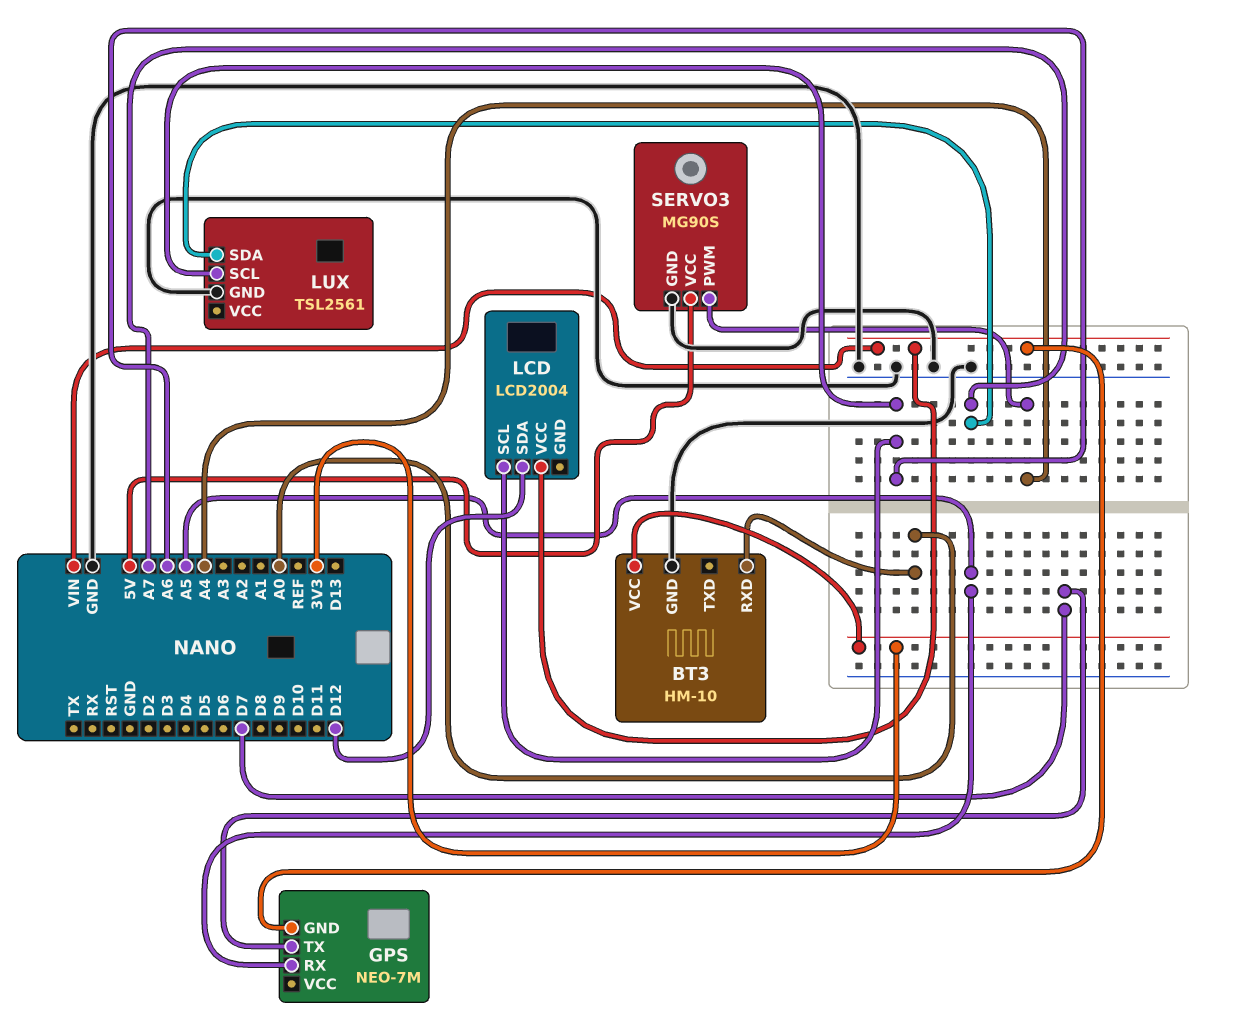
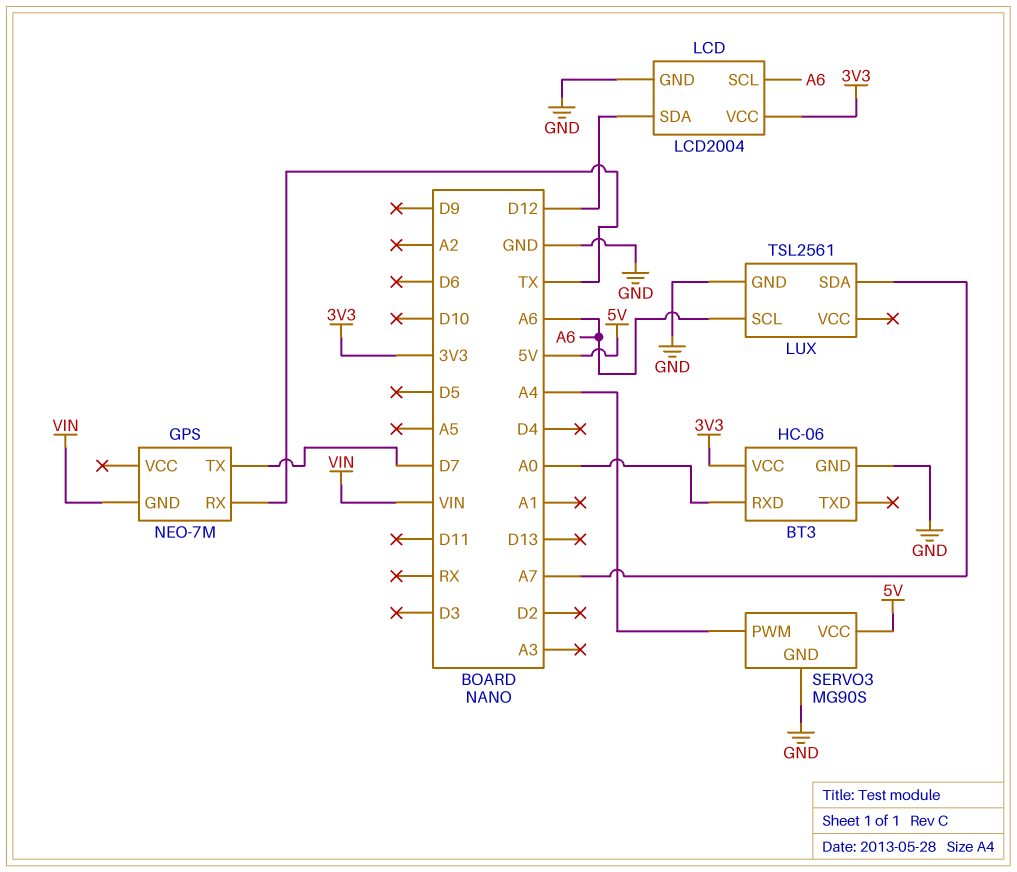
BT3: HM-10 -> HC-06
GPS pin RX: A5 -> TX
LCD pin GND: none -> GND
LCD pin VCC: VIN -> 3V3

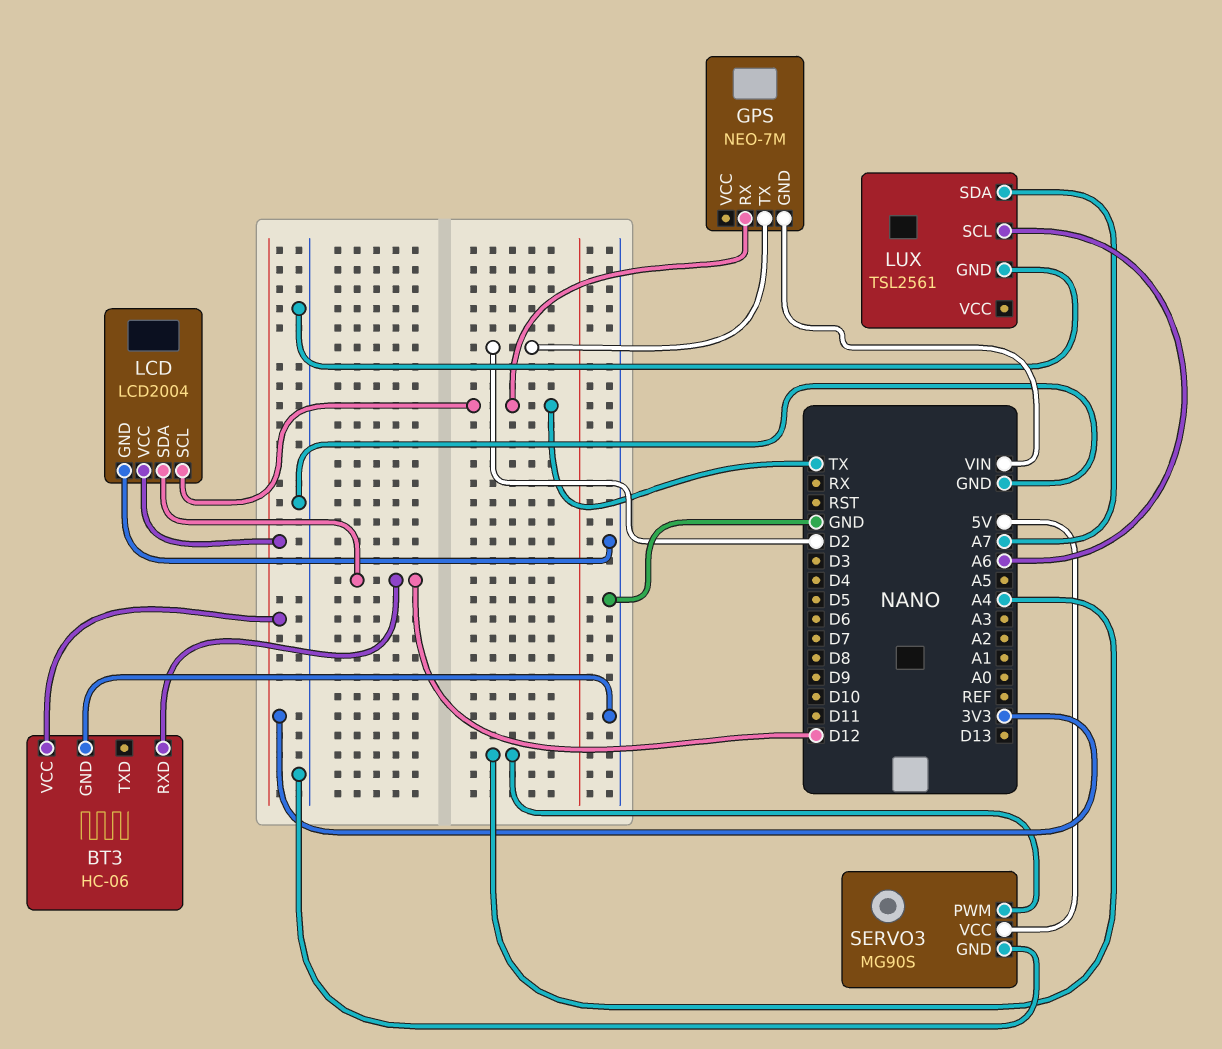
BT3 pin RXD: A0 -> D12
GPS pin TX: D7 -> D2
LCD pin SCL: A6 -> TX

